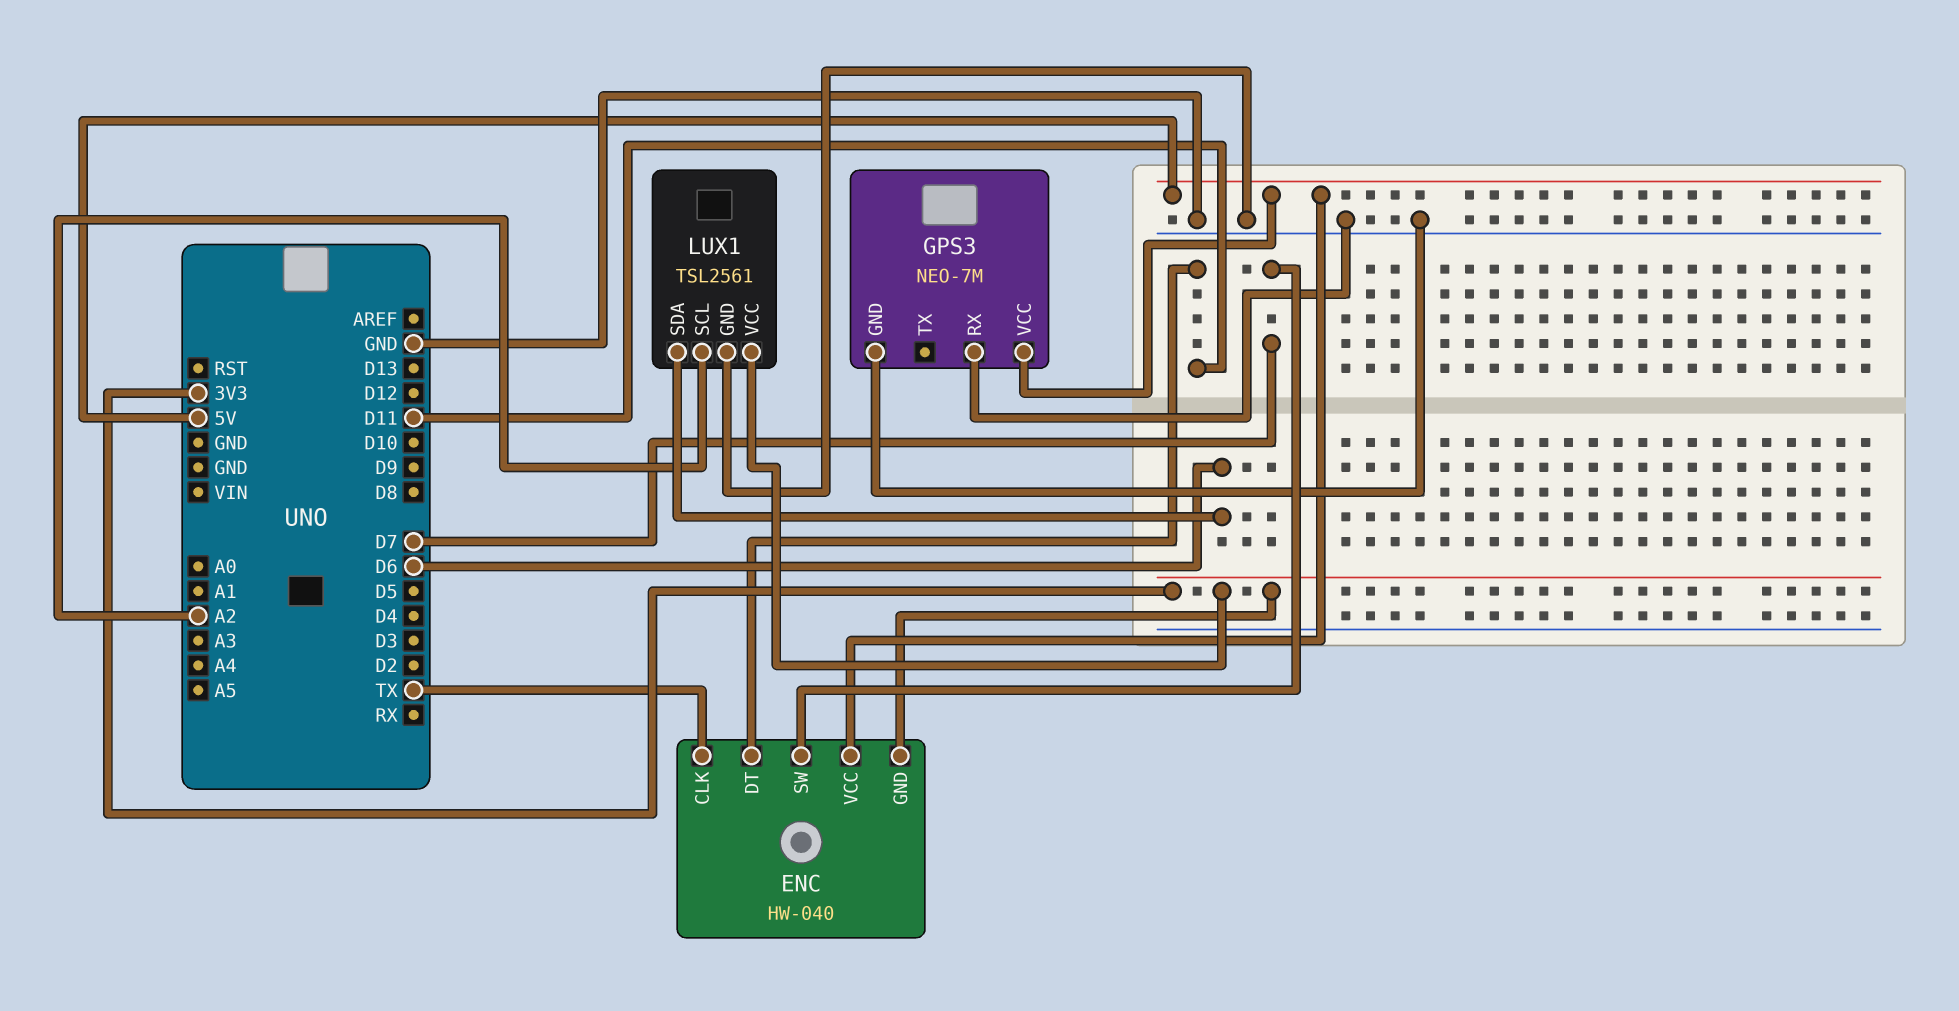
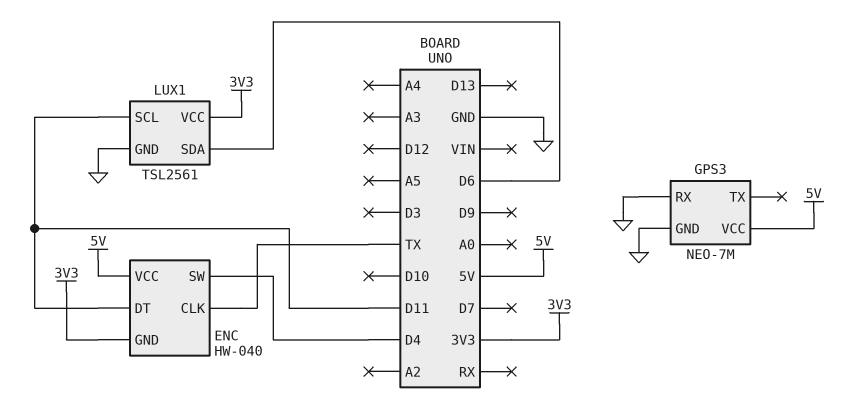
ENC pin SW: D7 -> D4
LUX1 pin SCL: A2 -> D11

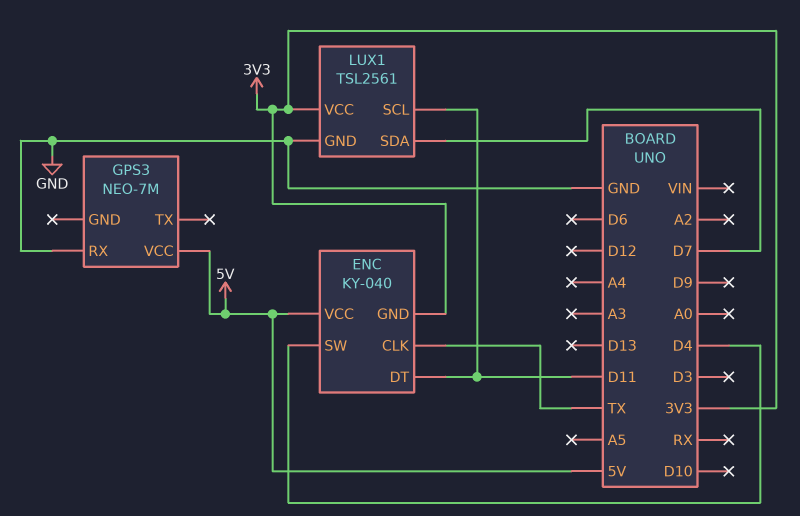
ENC: HW-040 -> KY-040
GPS3 pin GND: GND -> none
LUX1 pin SDA: D6 -> D7

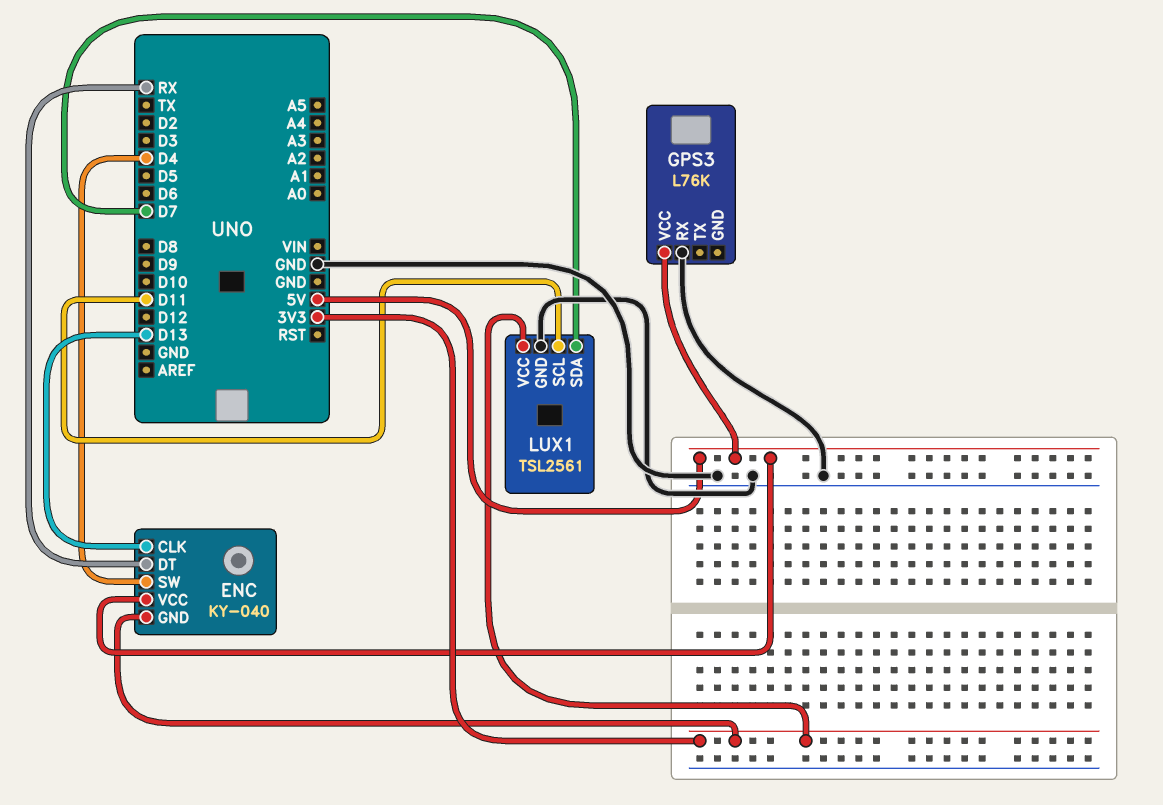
ENC pin CLK: TX -> D13
ENC pin DT: D11 -> RX
GPS3: NEO-7M -> L76K

